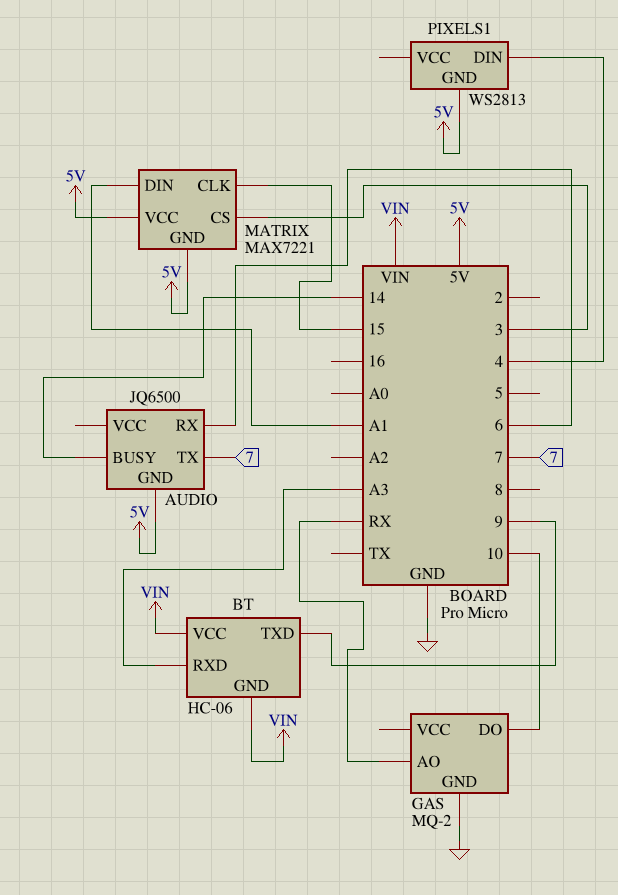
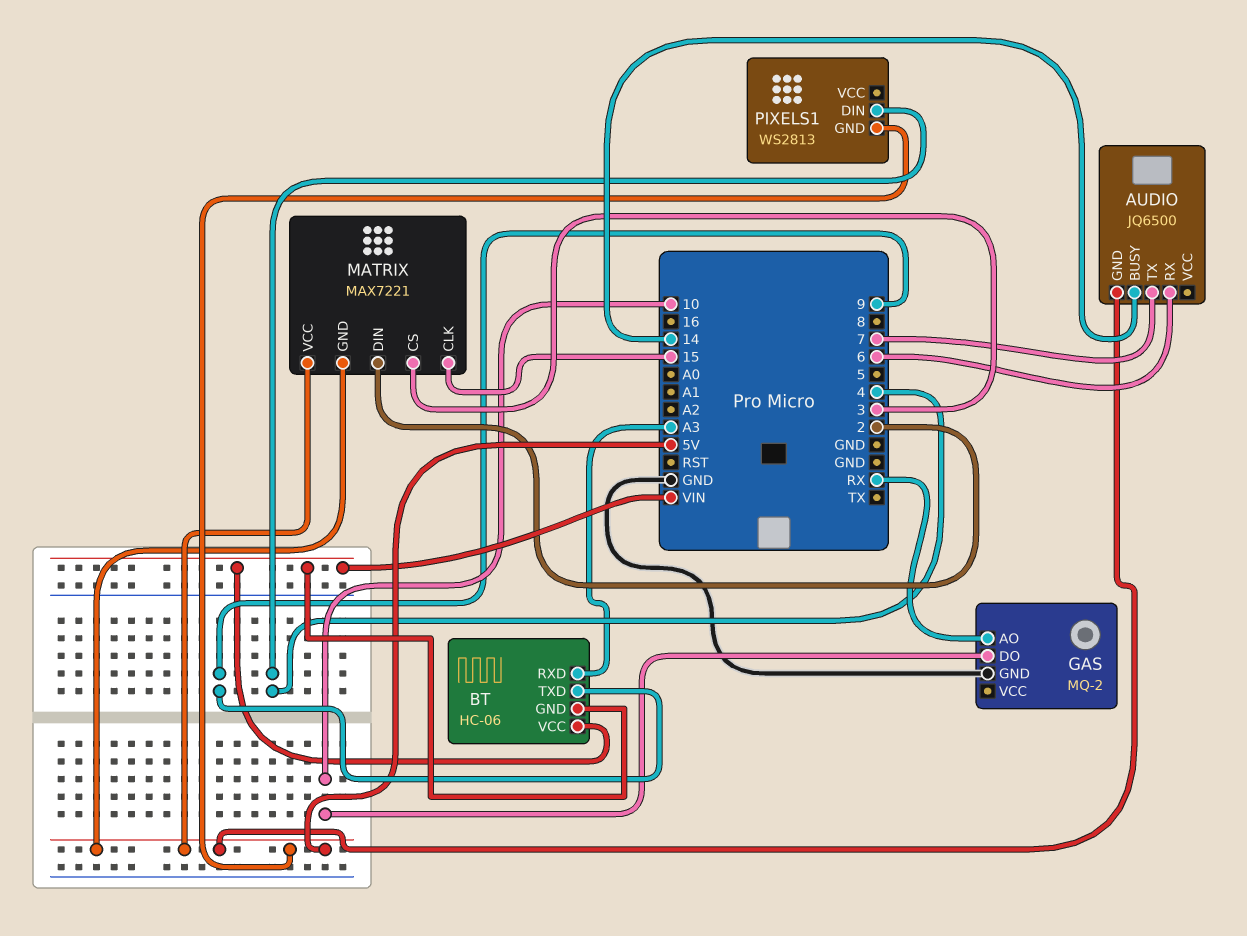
MATRIX pin DIN: A1 -> 2

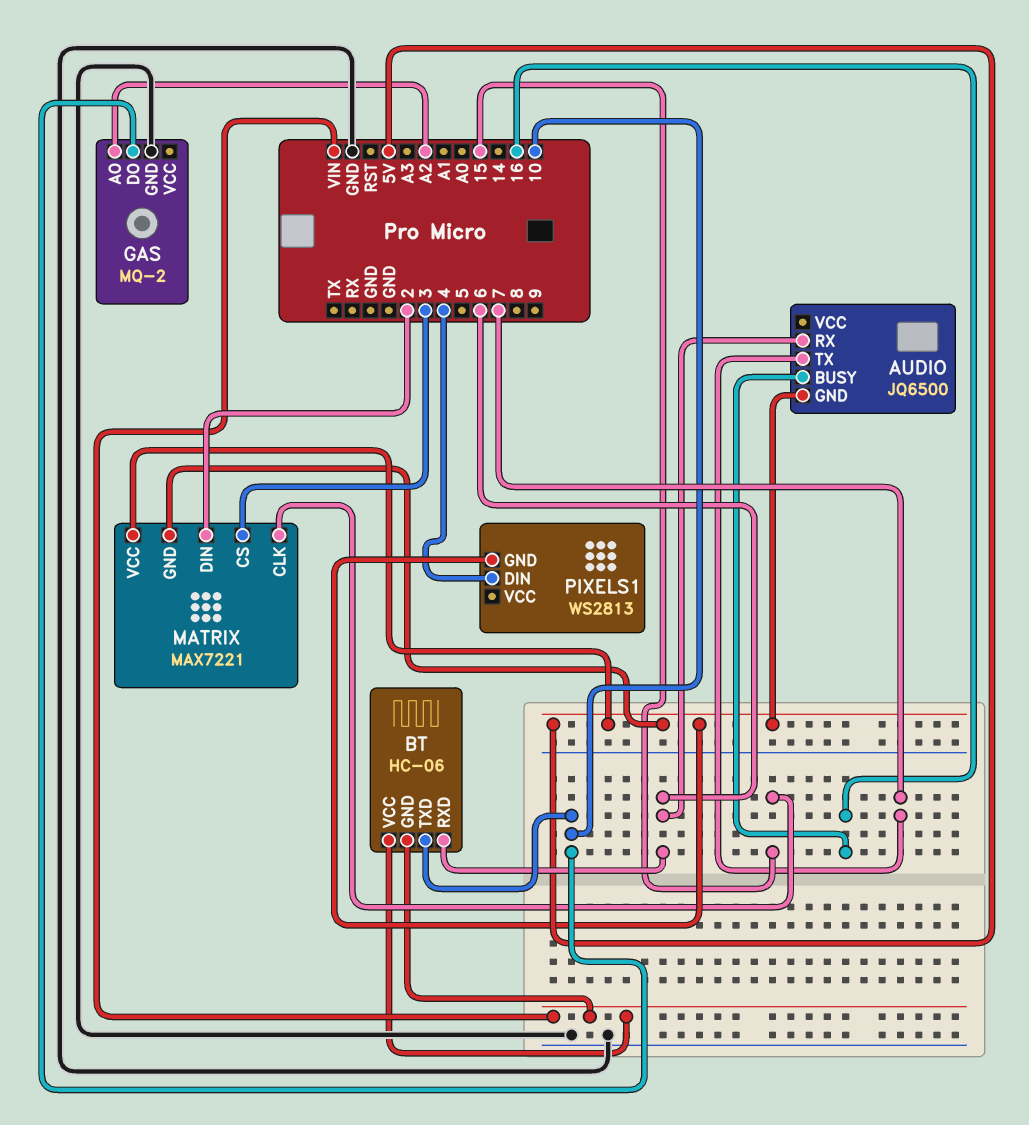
AUDIO pin BUSY: 14 -> 16
BT pin RXD: A3 -> 6
BT pin TXD: 9 -> 10
GAS pin AO: RX -> A2

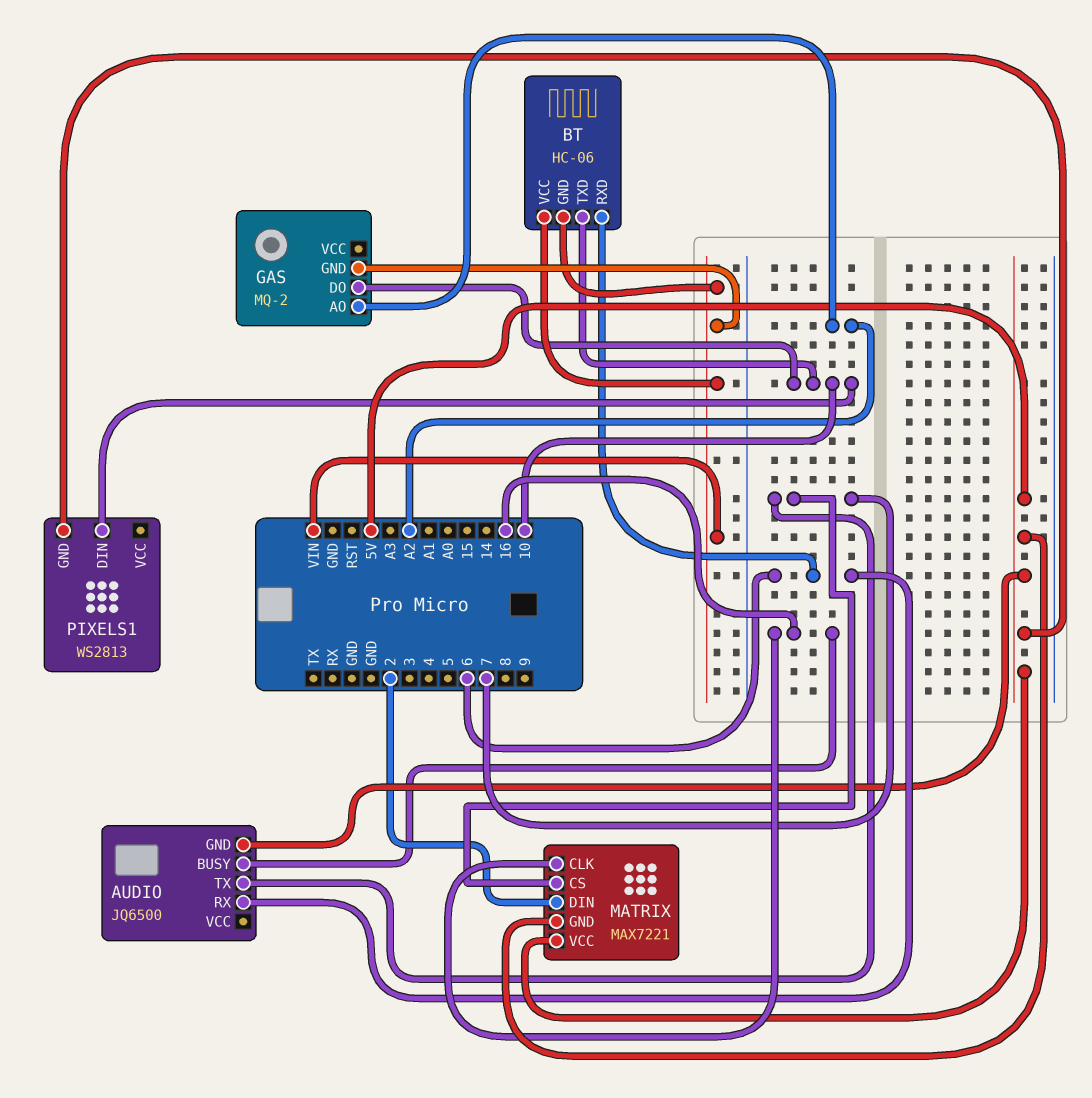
GAS pin GND: GND -> VIN
MATRIX pin CLK: 15 -> 16
MATRIX pin CS: 3 -> 7
PIXELS1 pin DIN: 4 -> 10

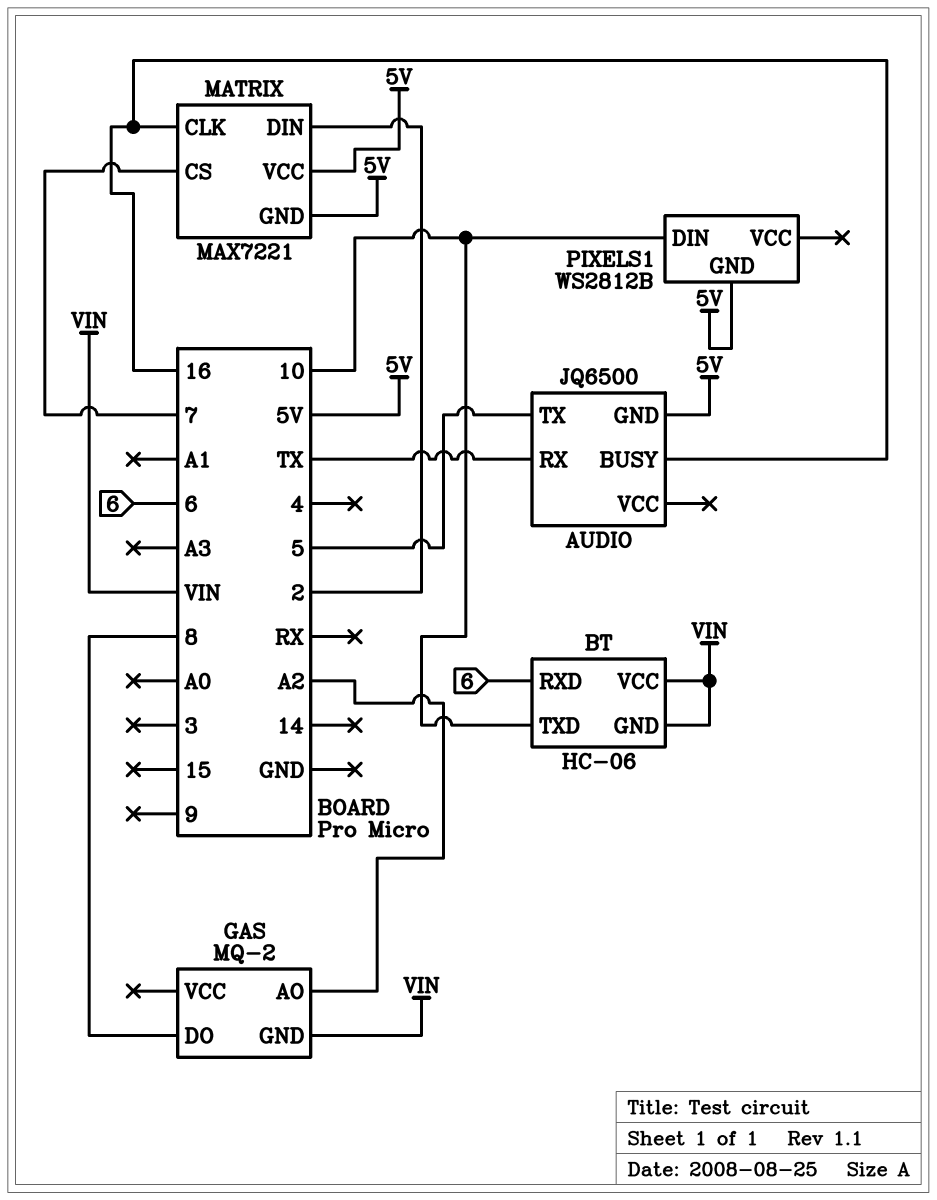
AUDIO pin RX: 6 -> TX
AUDIO pin TX: 7 -> 5
GAS pin DO: 10 -> 8
PIXELS1: WS2813 -> WS2812B

